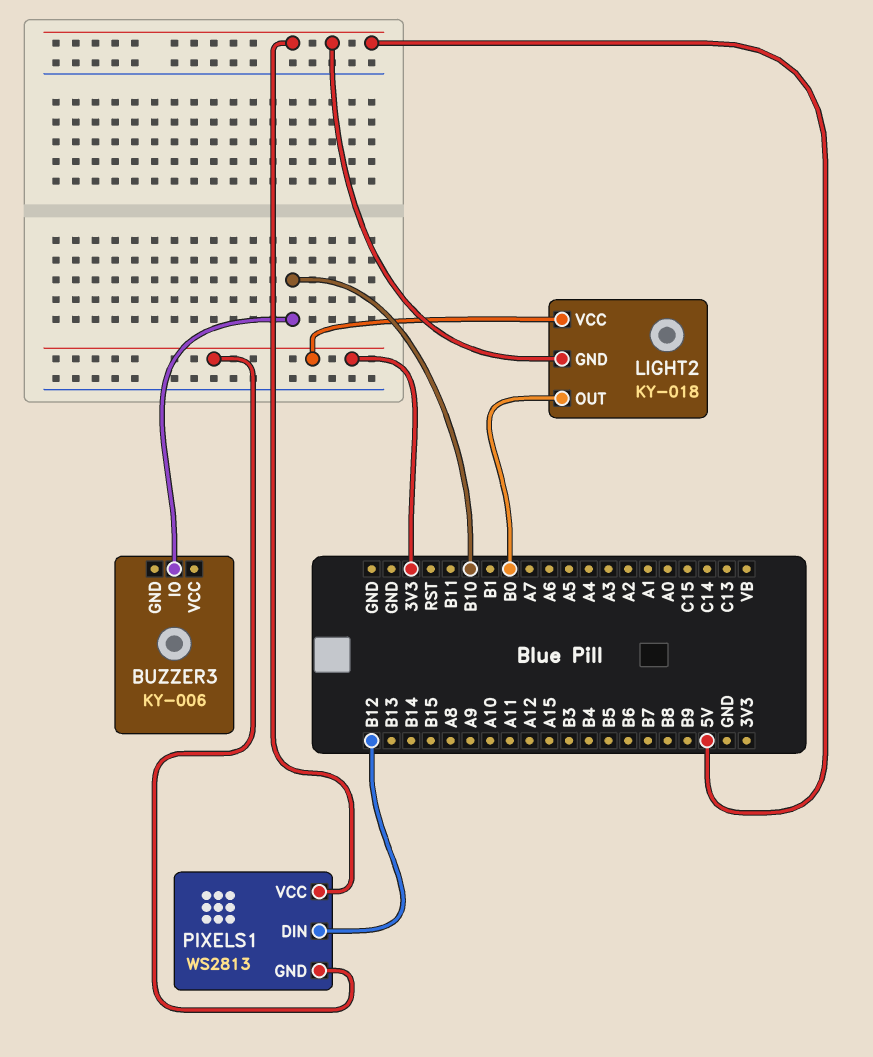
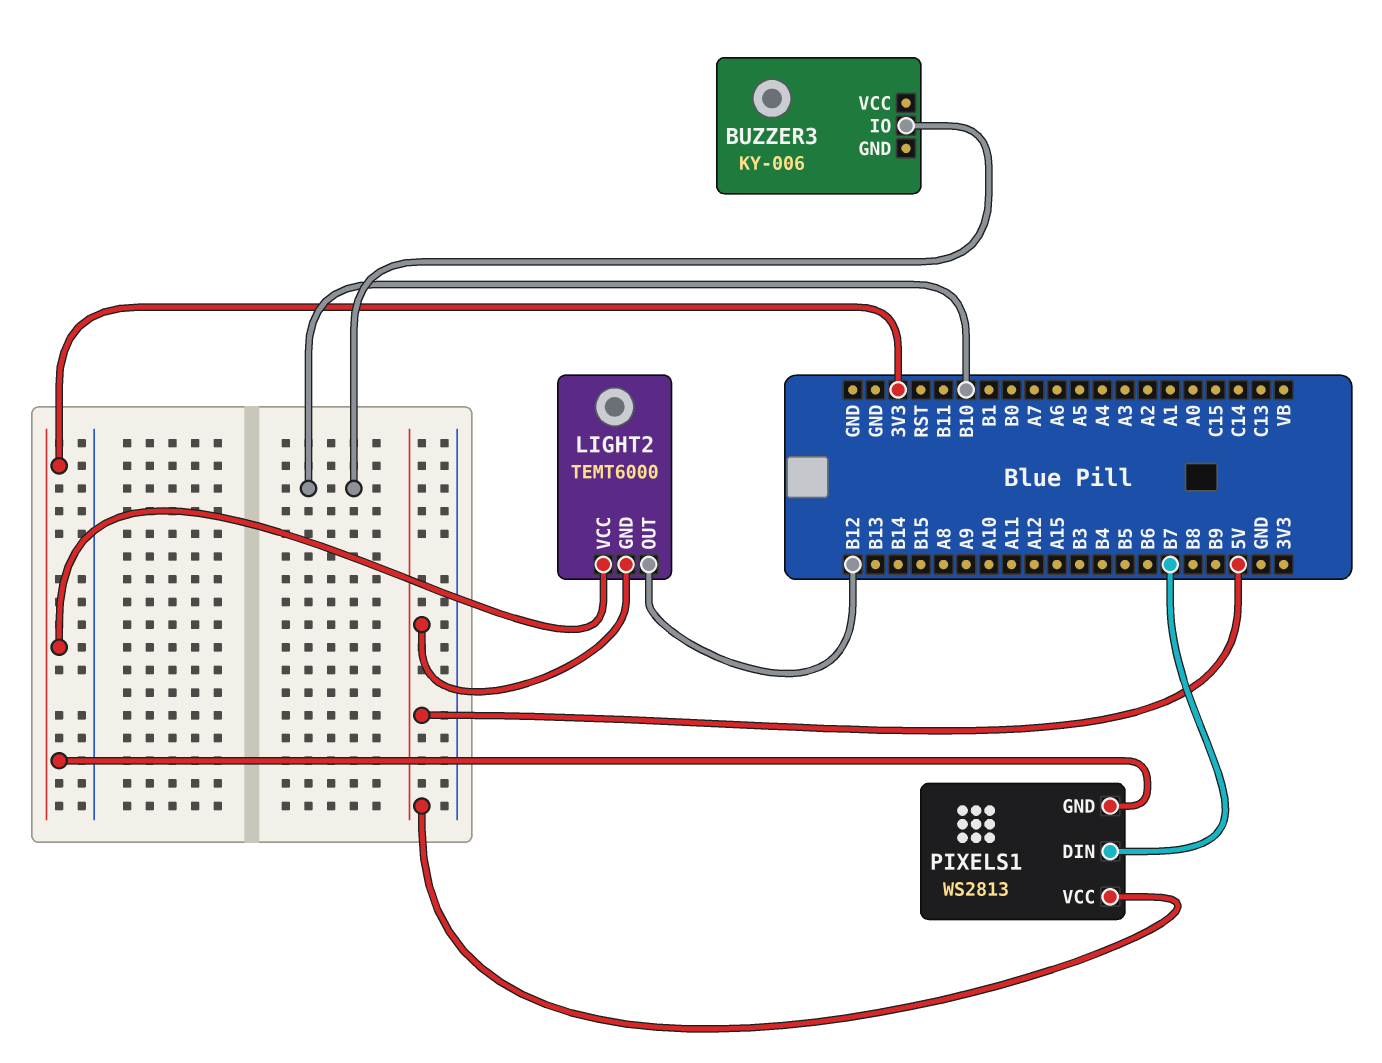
LIGHT2: KY-018 -> TEMT6000
LIGHT2 pin OUT: B0 -> B12
PIXELS1 pin DIN: B12 -> B7

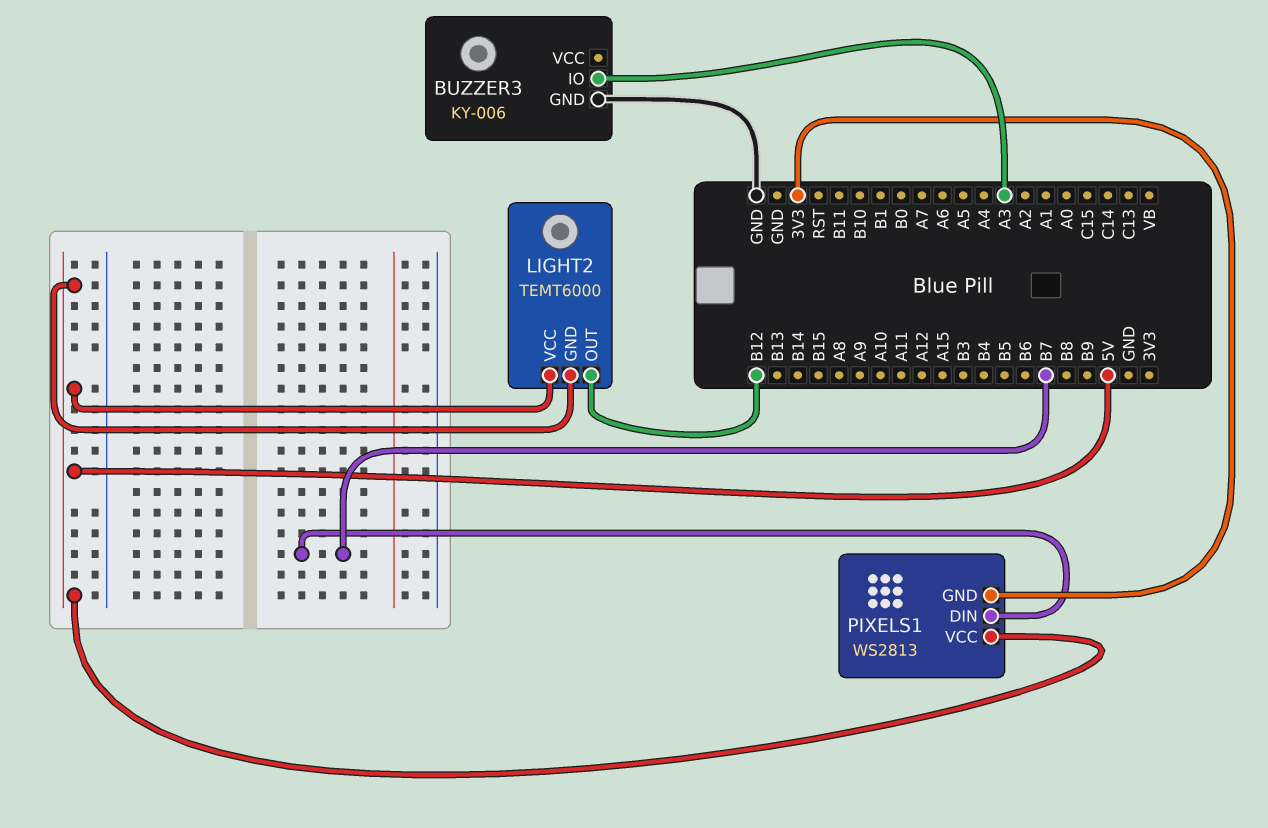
BUZZER3 pin GND: none -> GND
BUZZER3 pin IO: B10 -> A3
LIGHT2 pin VCC: 3V3 -> 5V

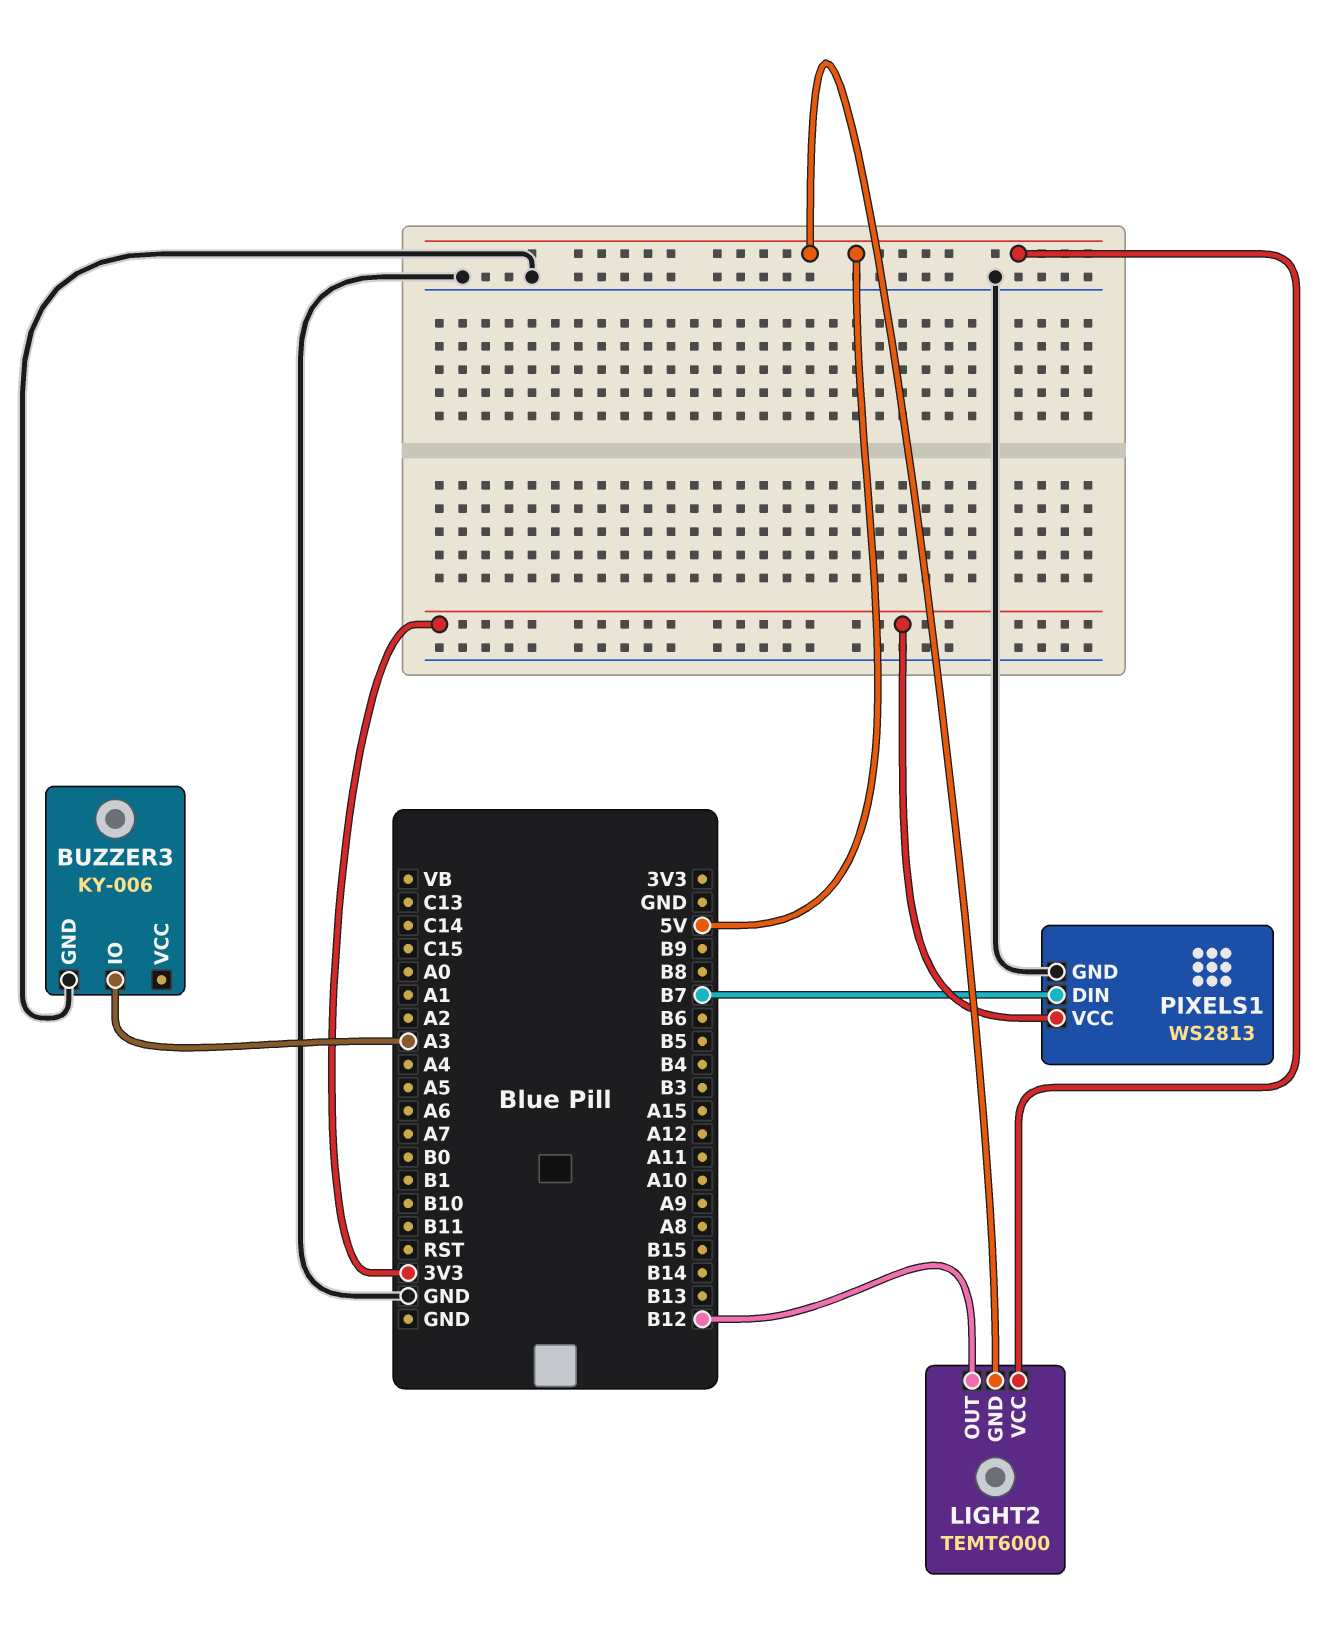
PIXELS1 pin GND: 3V3 -> GND
PIXELS1 pin VCC: 5V -> 3V3

